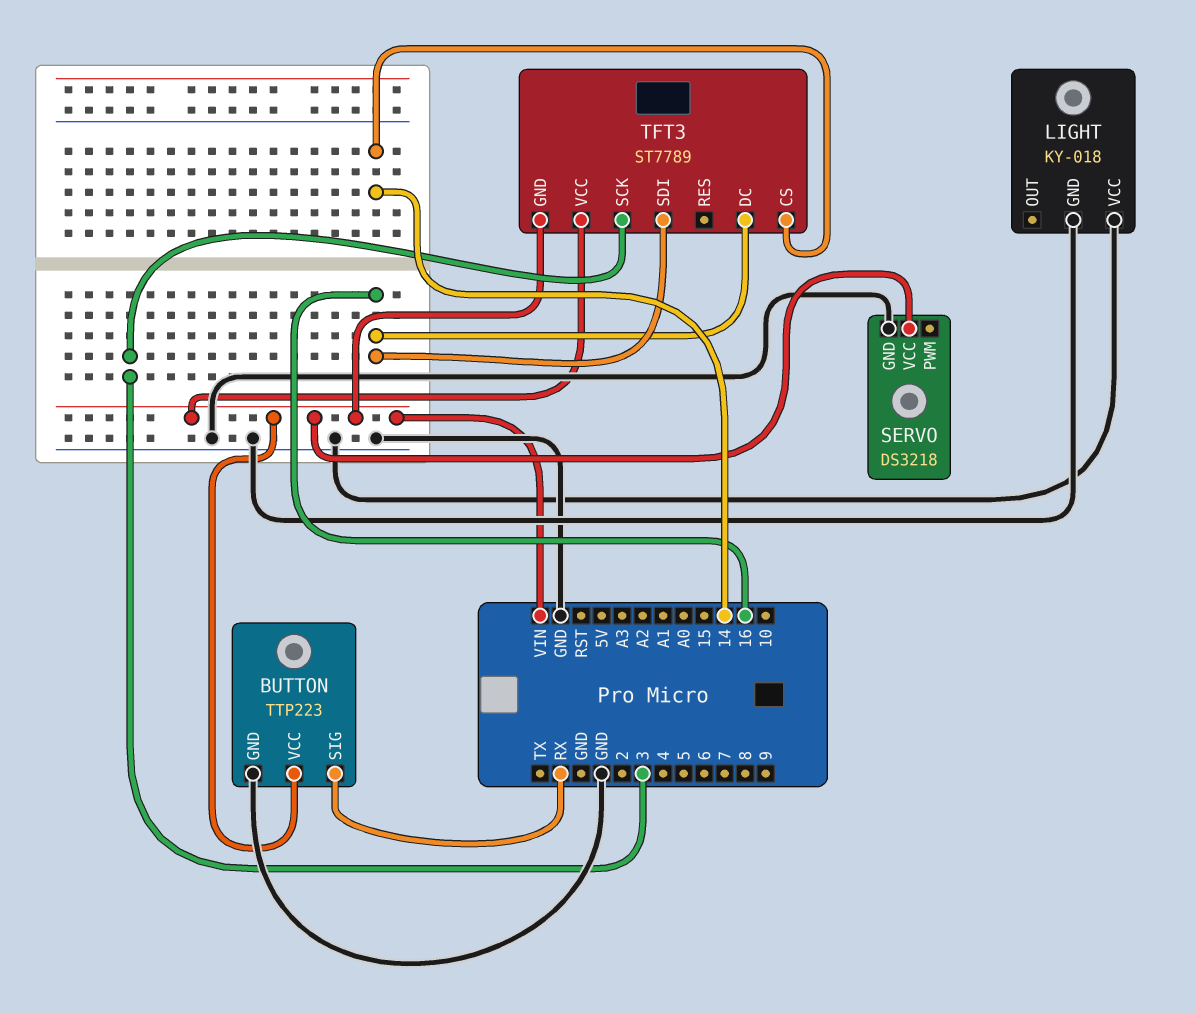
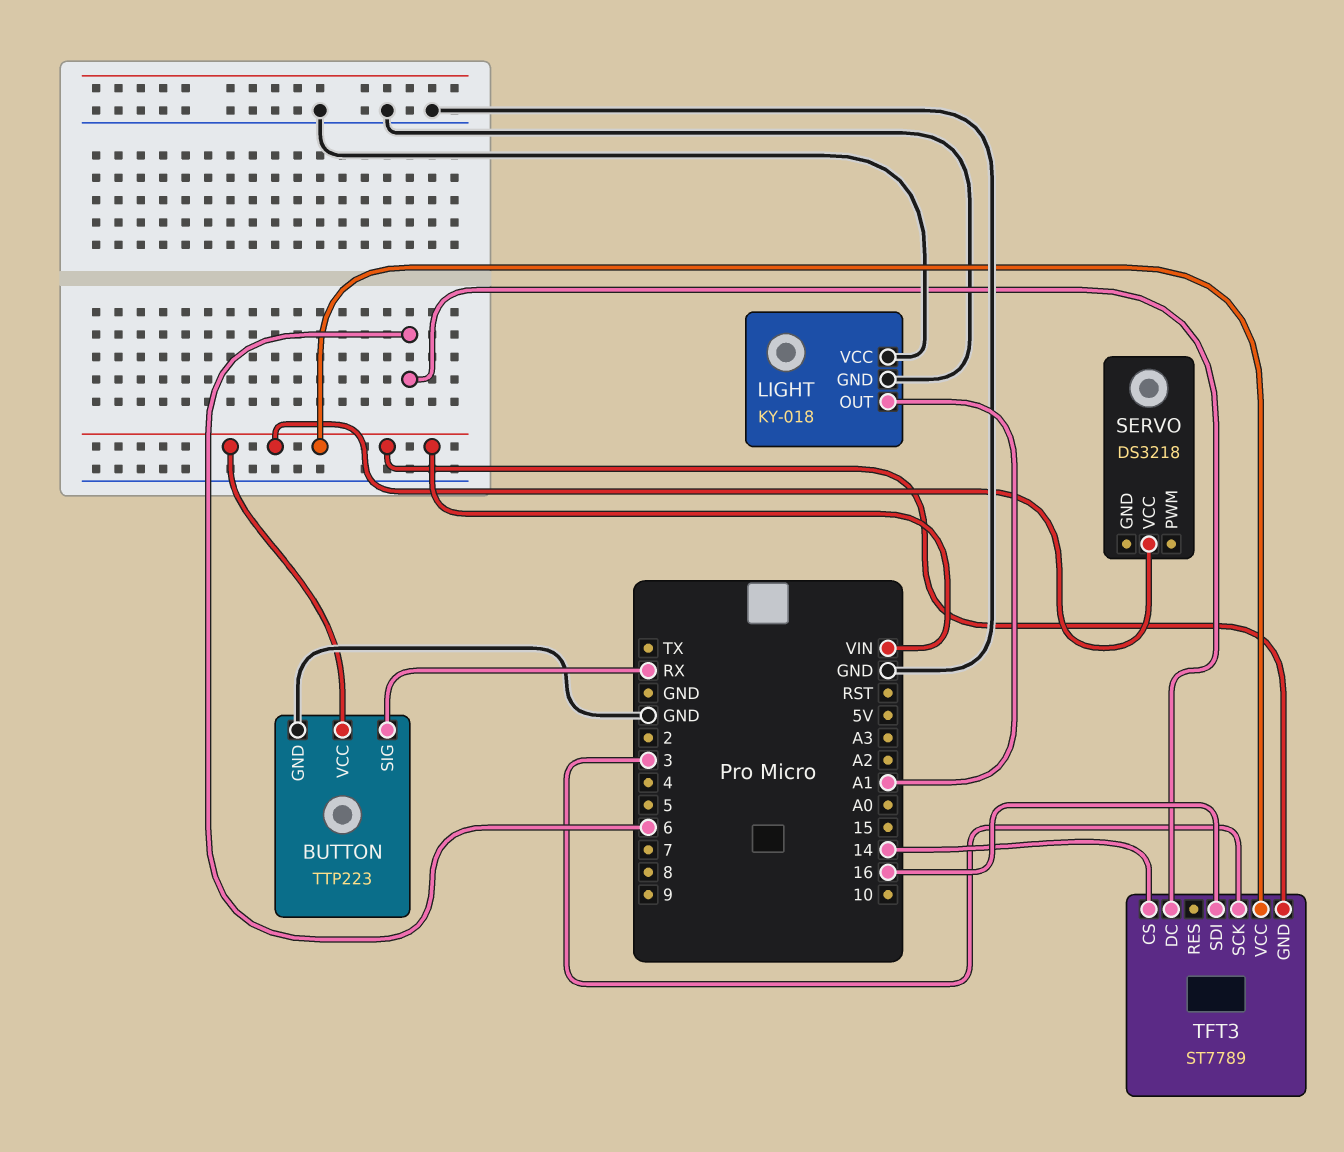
LIGHT pin OUT: none -> A1
SERVO pin GND: GND -> none
TFT3 pin DC: 16 -> 6

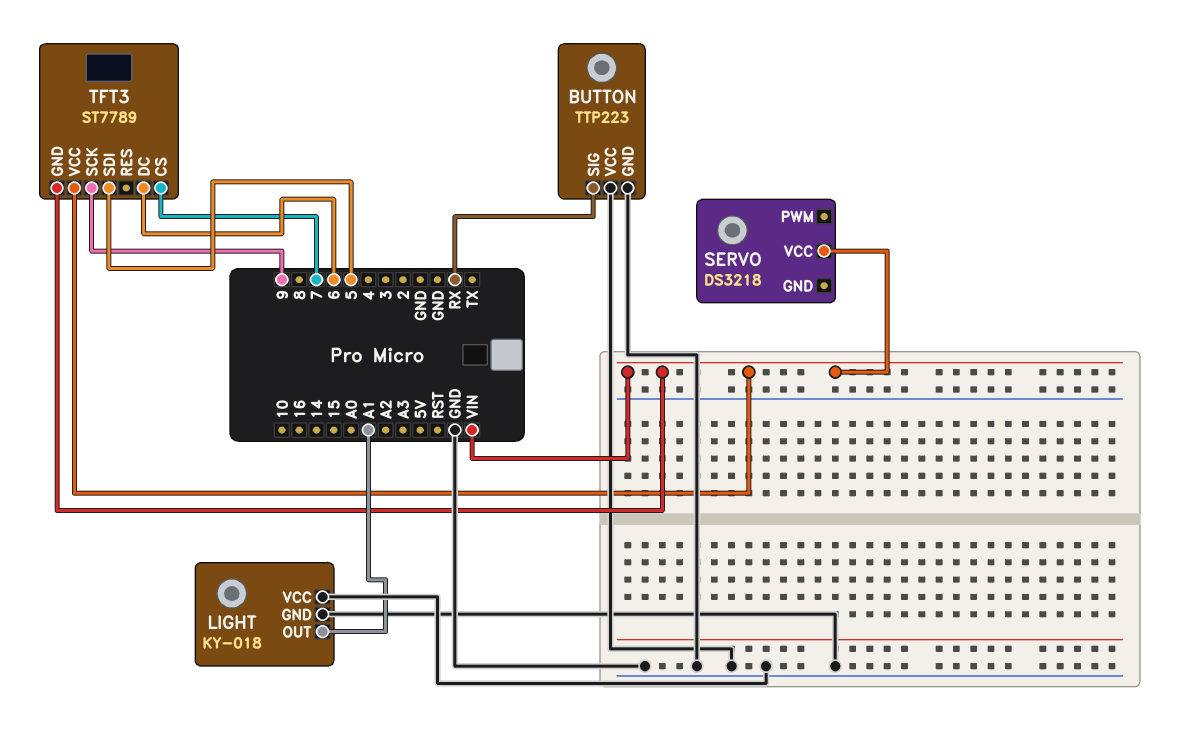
BUTTON pin VCC: VIN -> GND
TFT3 pin CS: 14 -> 7
TFT3 pin SCK: 3 -> 9
TFT3 pin SDI: 16 -> 5

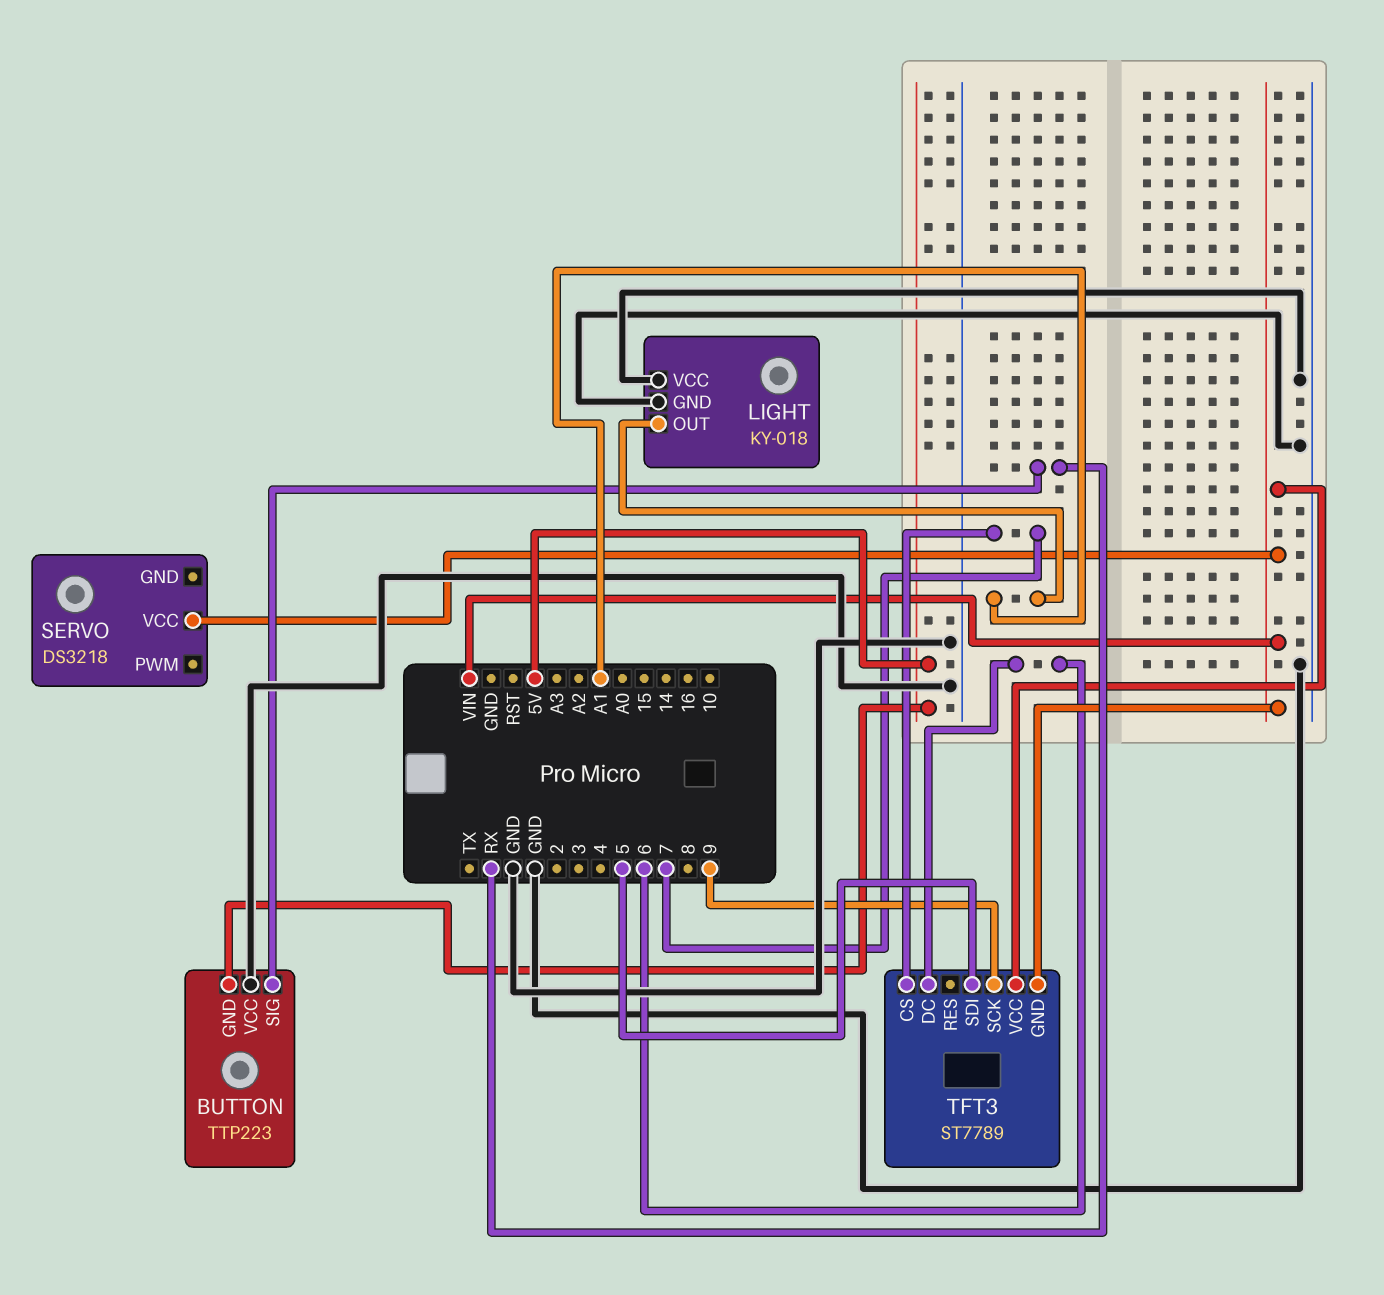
BUTTON pin GND: GND -> 5V

